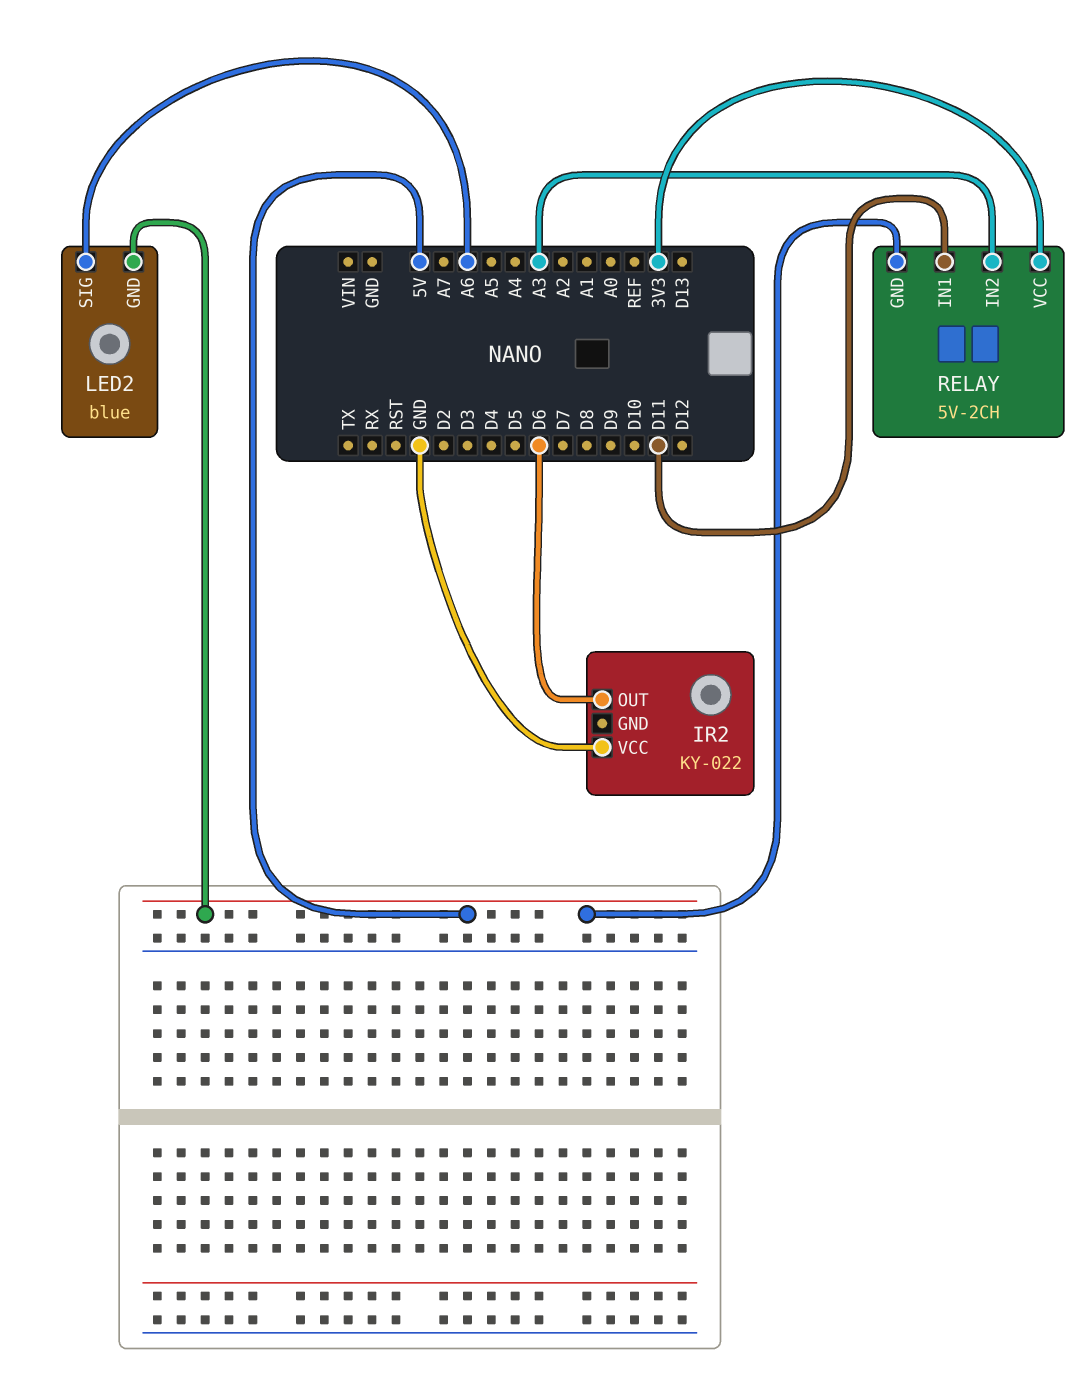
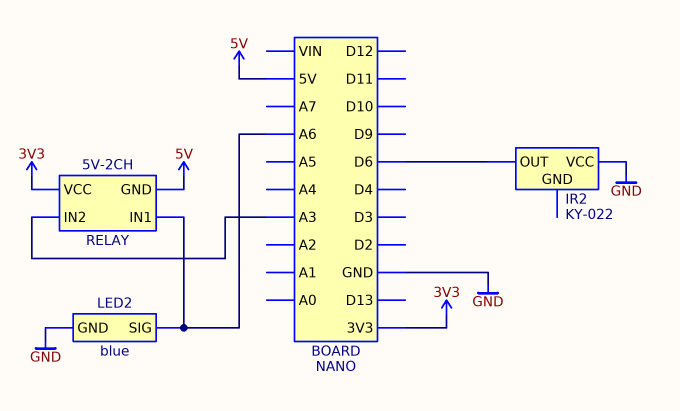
LED2 pin GND: 5V -> GND
RELAY pin IN1: D11 -> A6

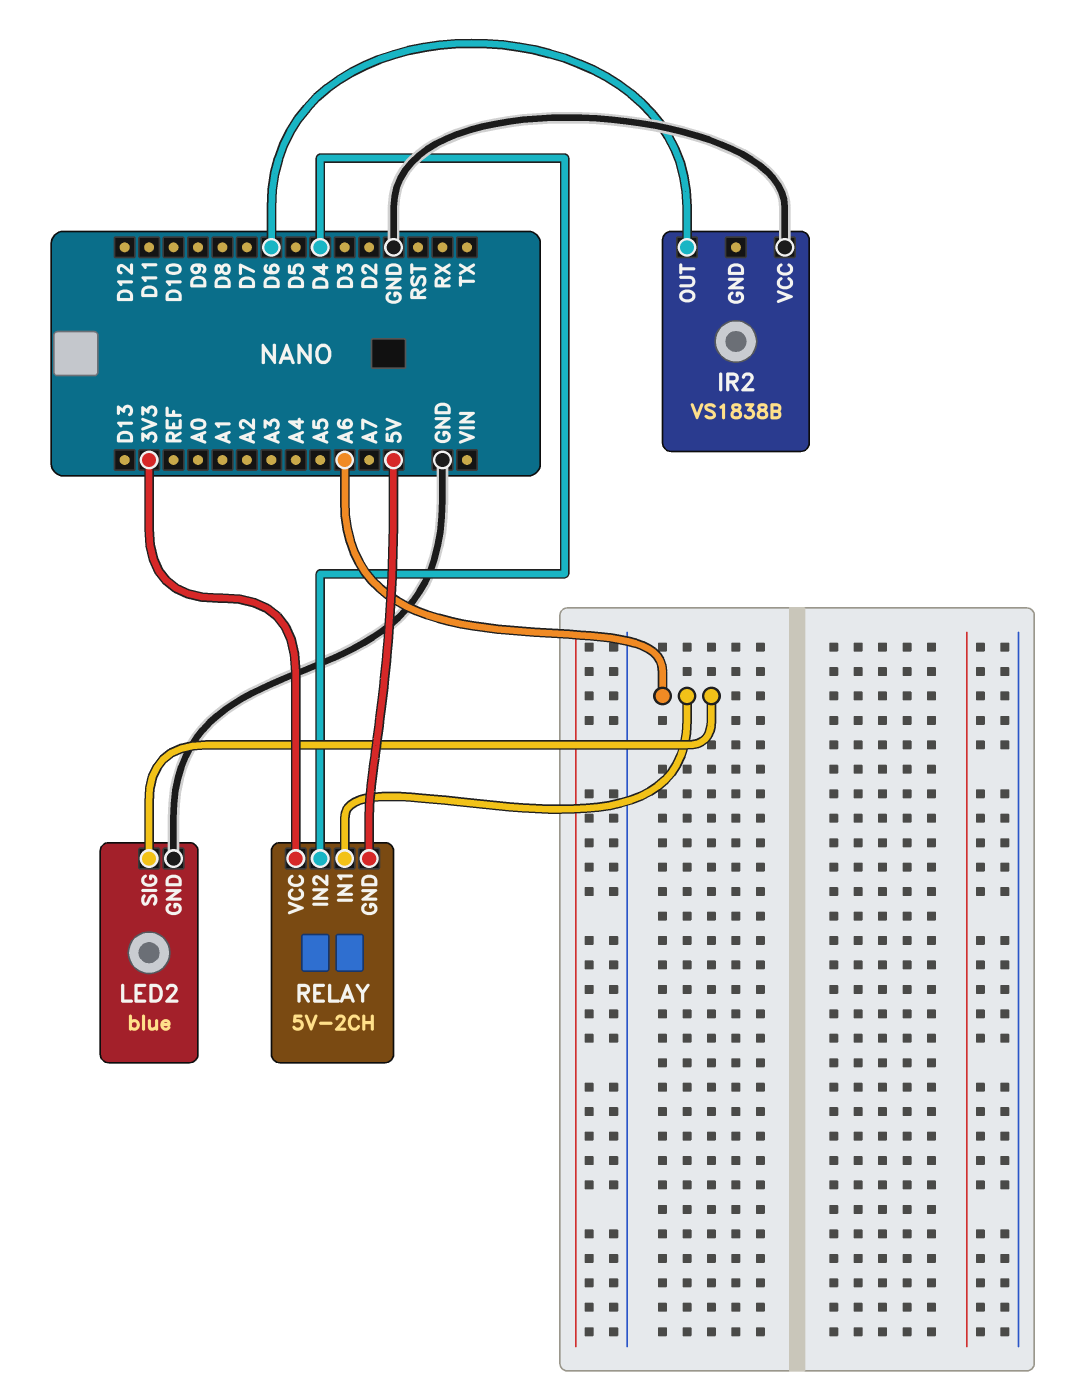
IR2: KY-022 -> VS1838B
RELAY pin IN2: A3 -> D4

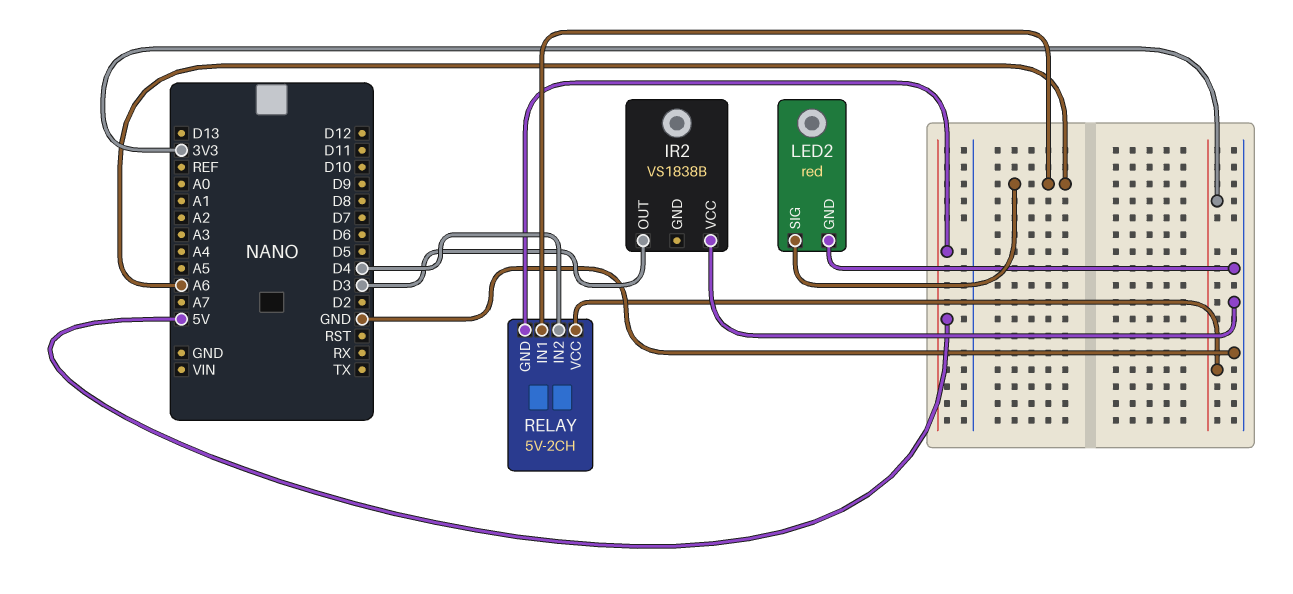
IR2 pin OUT: D6 -> D3
LED2: blue -> red

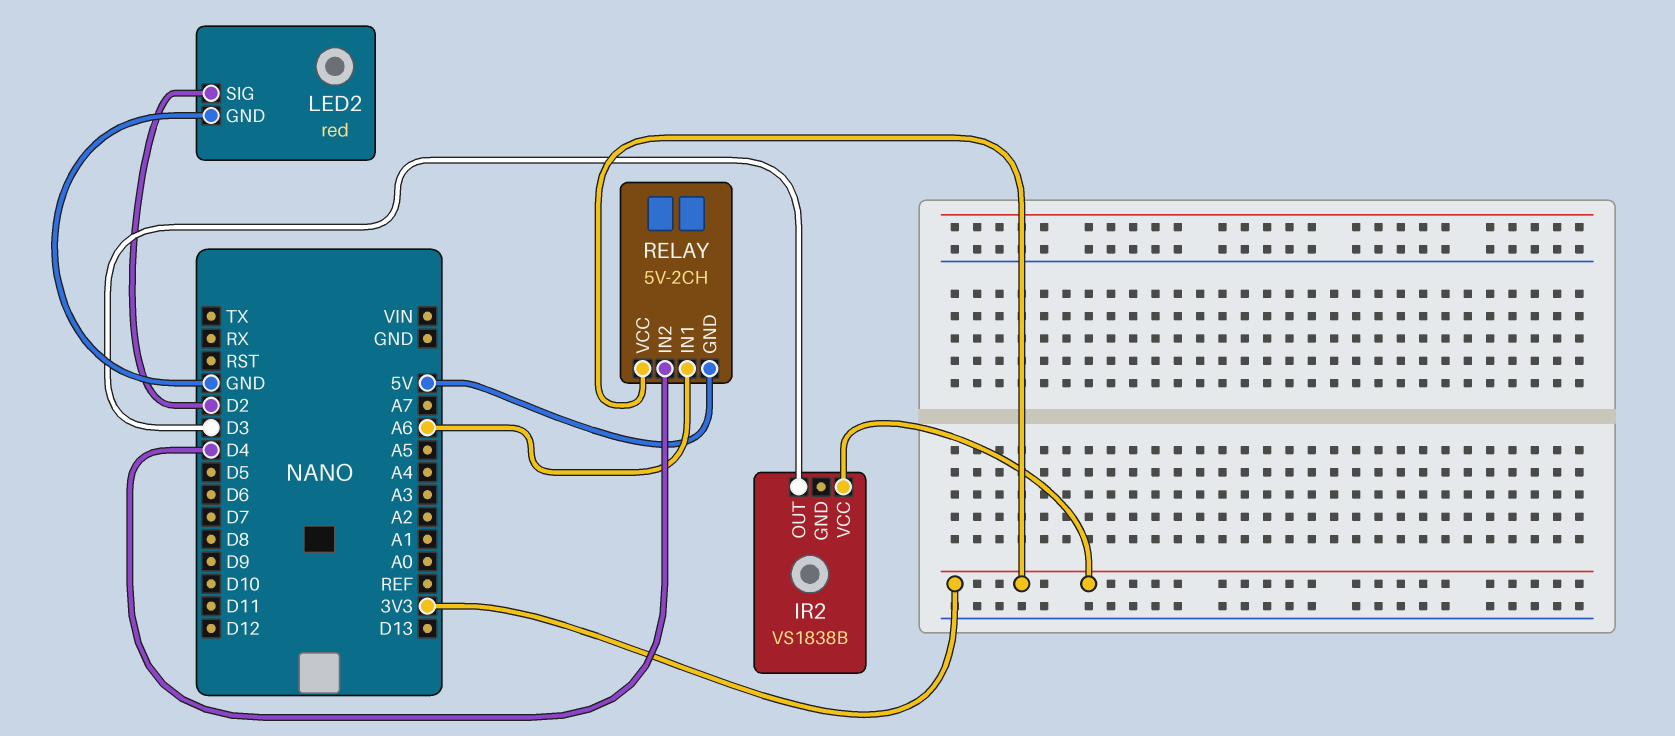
IR2 pin VCC: GND -> 3V3
LED2 pin SIG: A6 -> D2

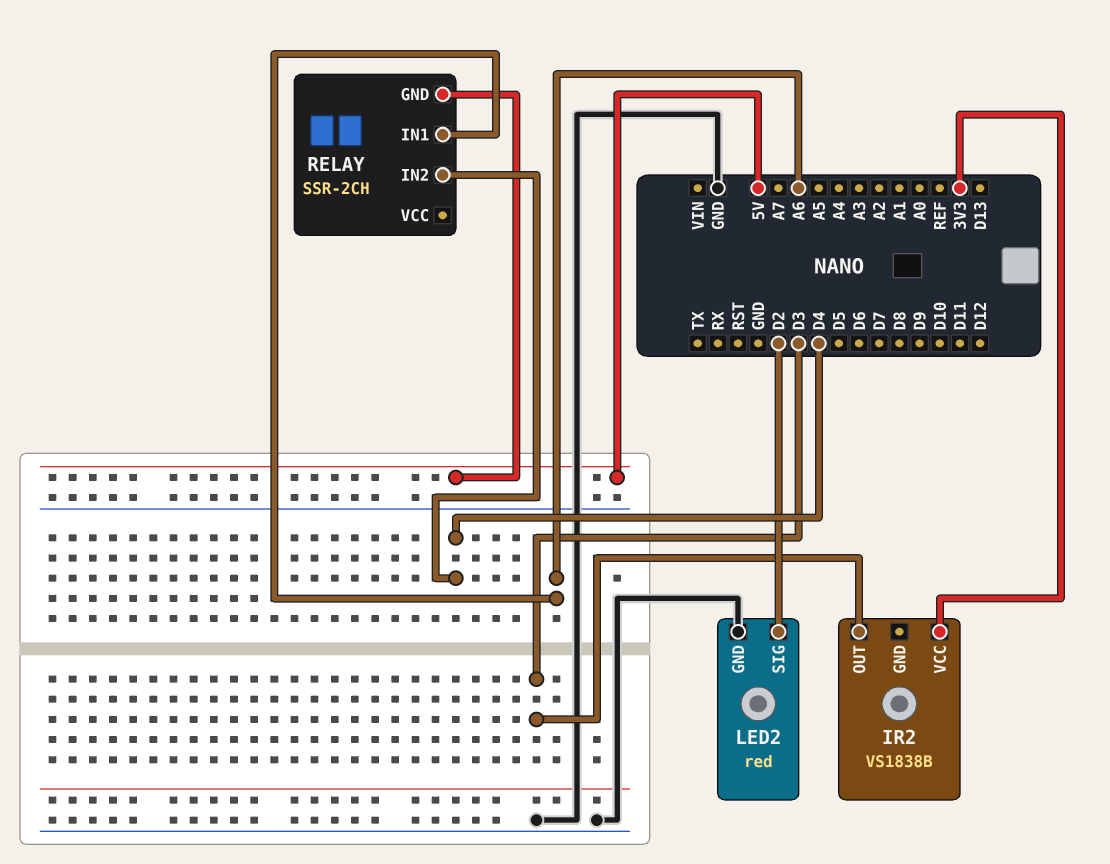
RELAY: 5V-2CH -> SSR-2CH
RELAY pin VCC: 3V3 -> none

